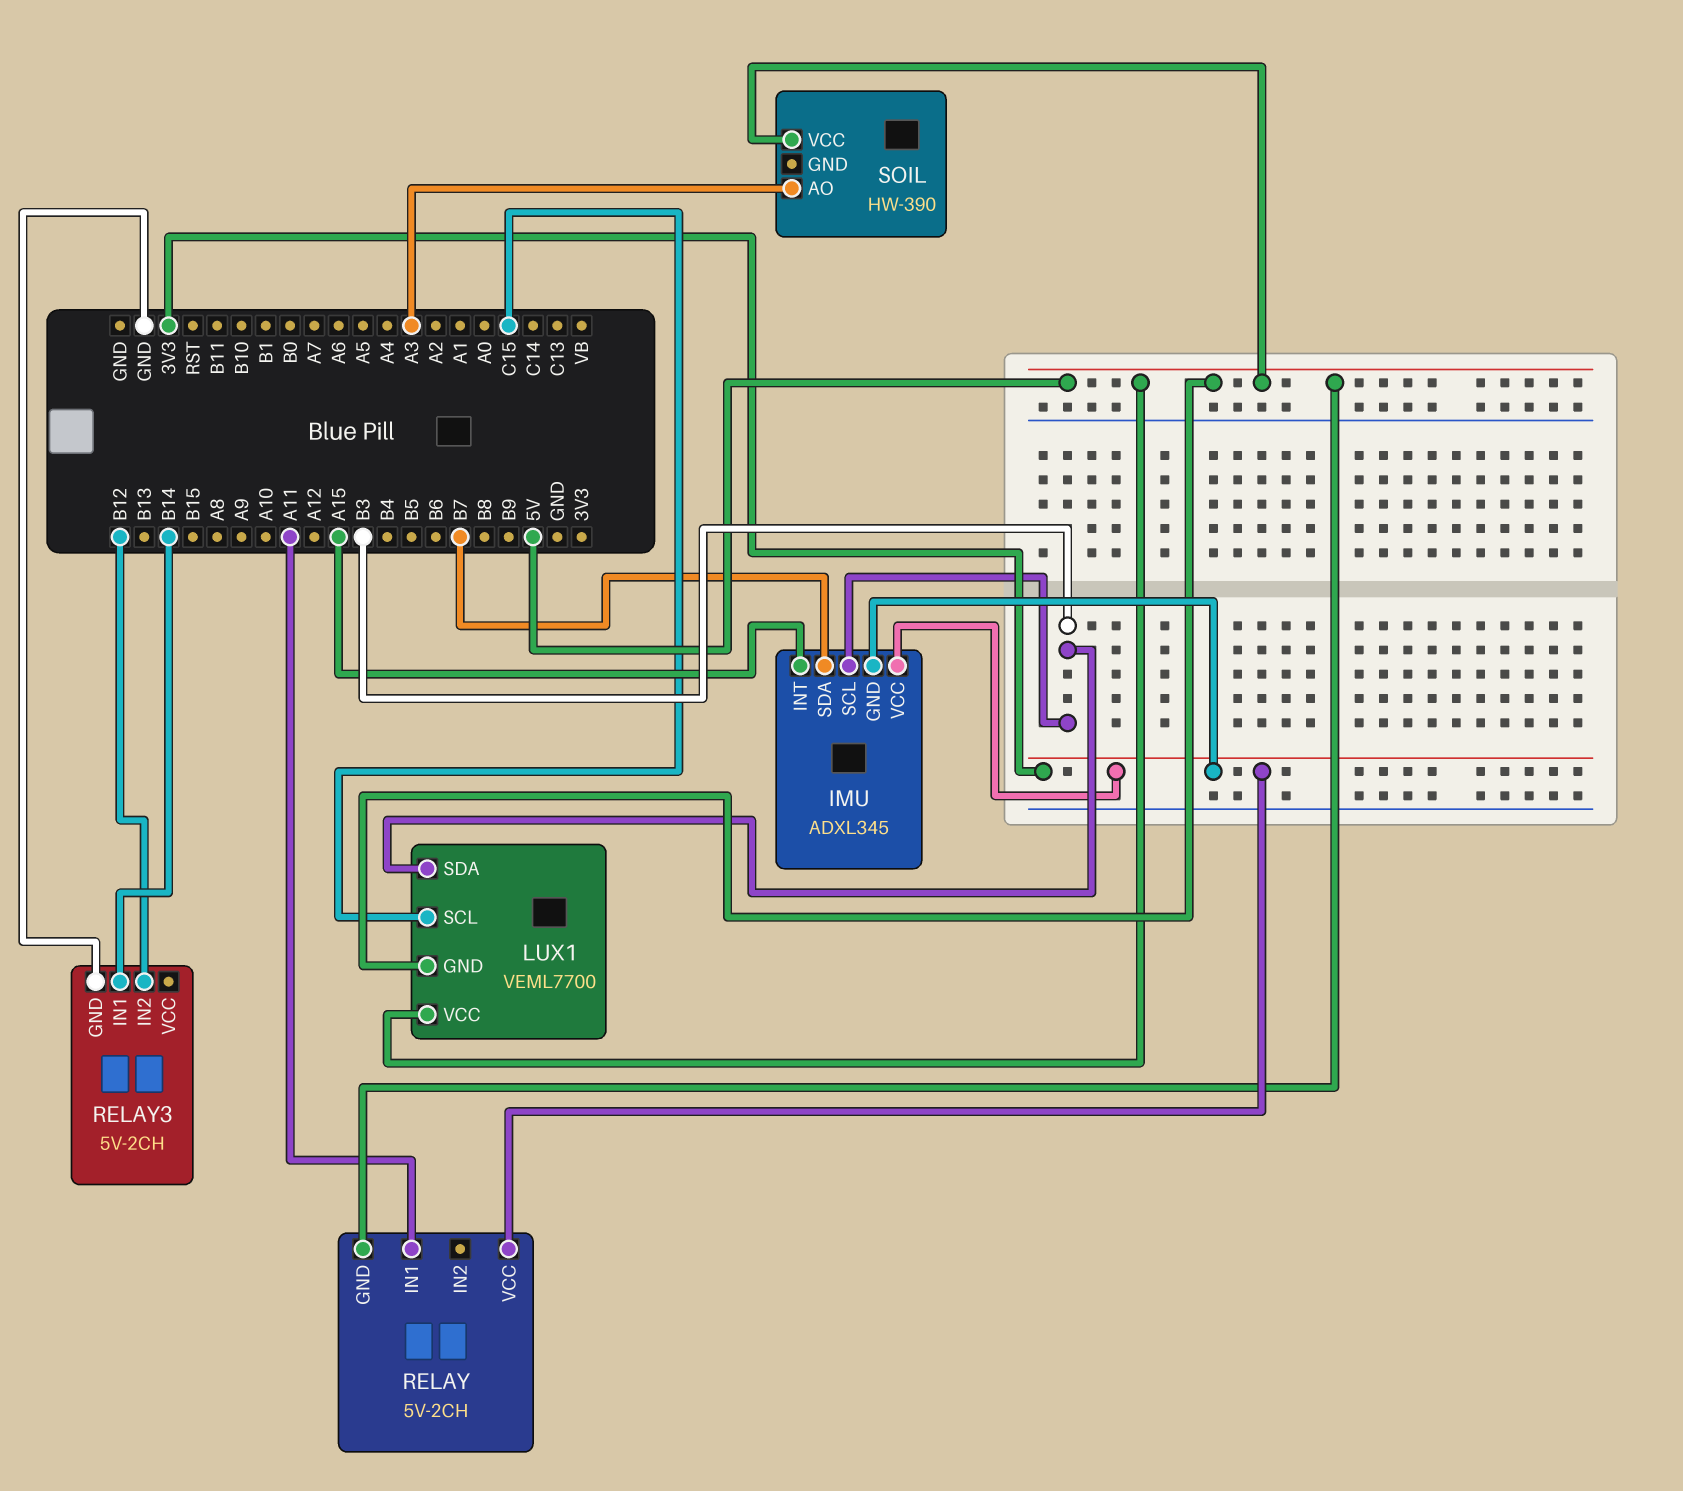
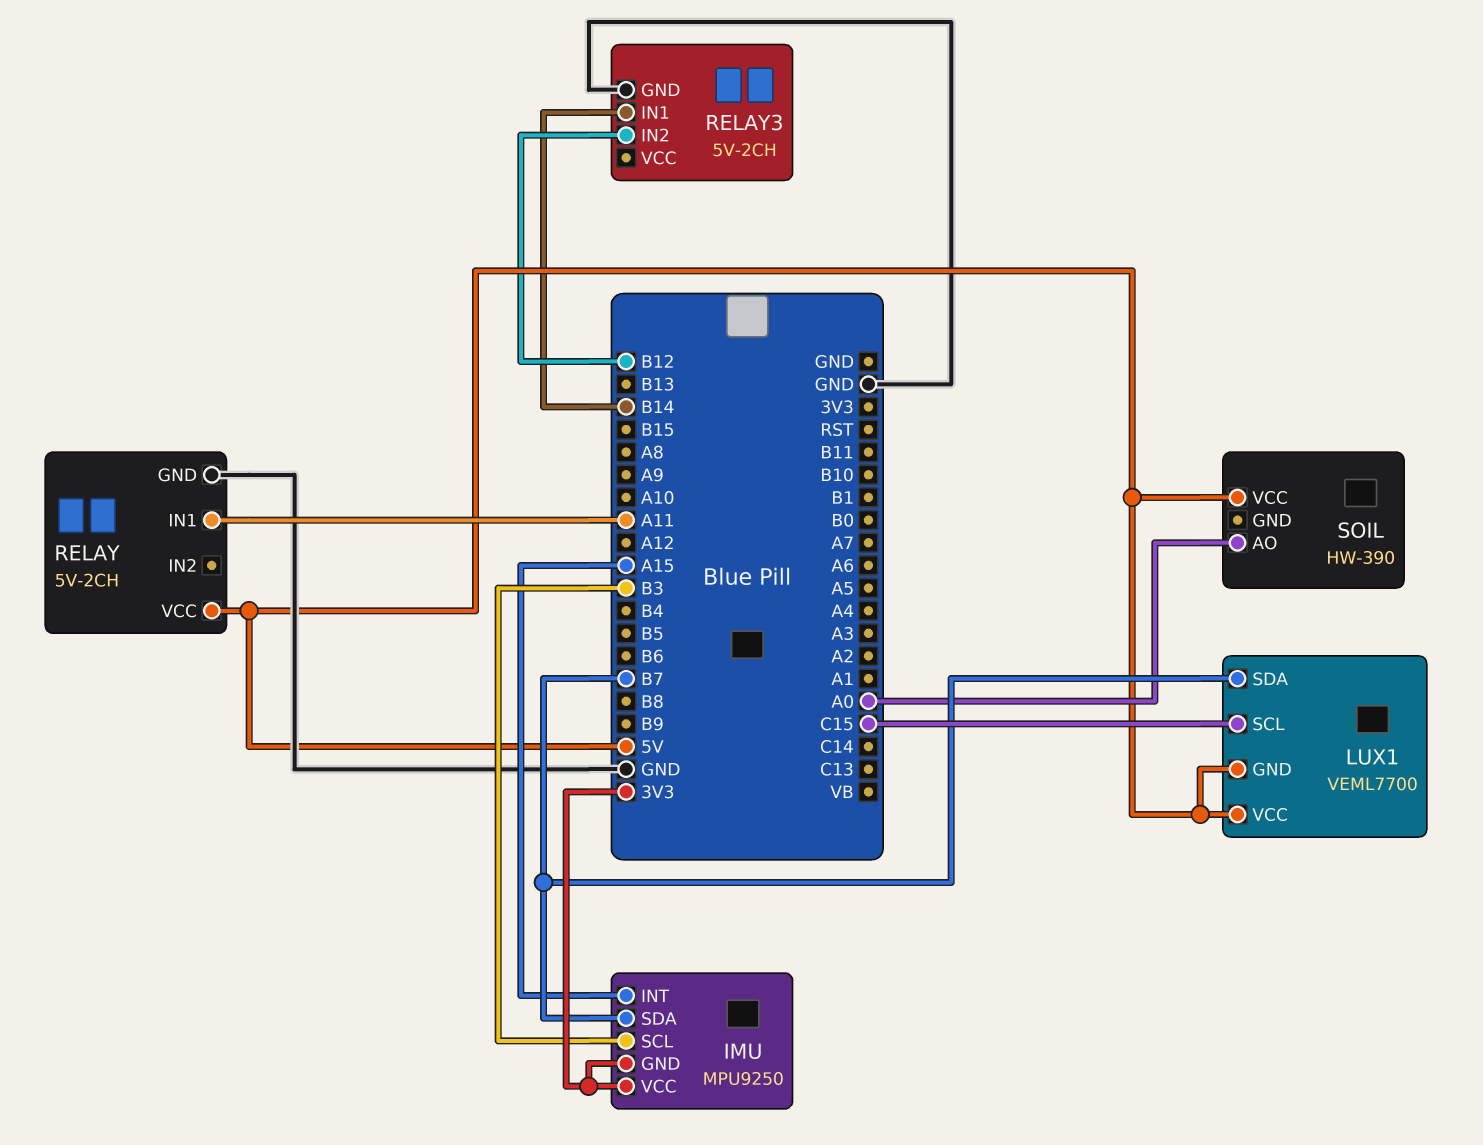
IMU: ADXL345 -> MPU9250
LUX1 pin SDA: B3 -> B7
RELAY pin GND: 5V -> GND
RELAY pin VCC: 3V3 -> 5V
SOIL pin AO: A3 -> A0

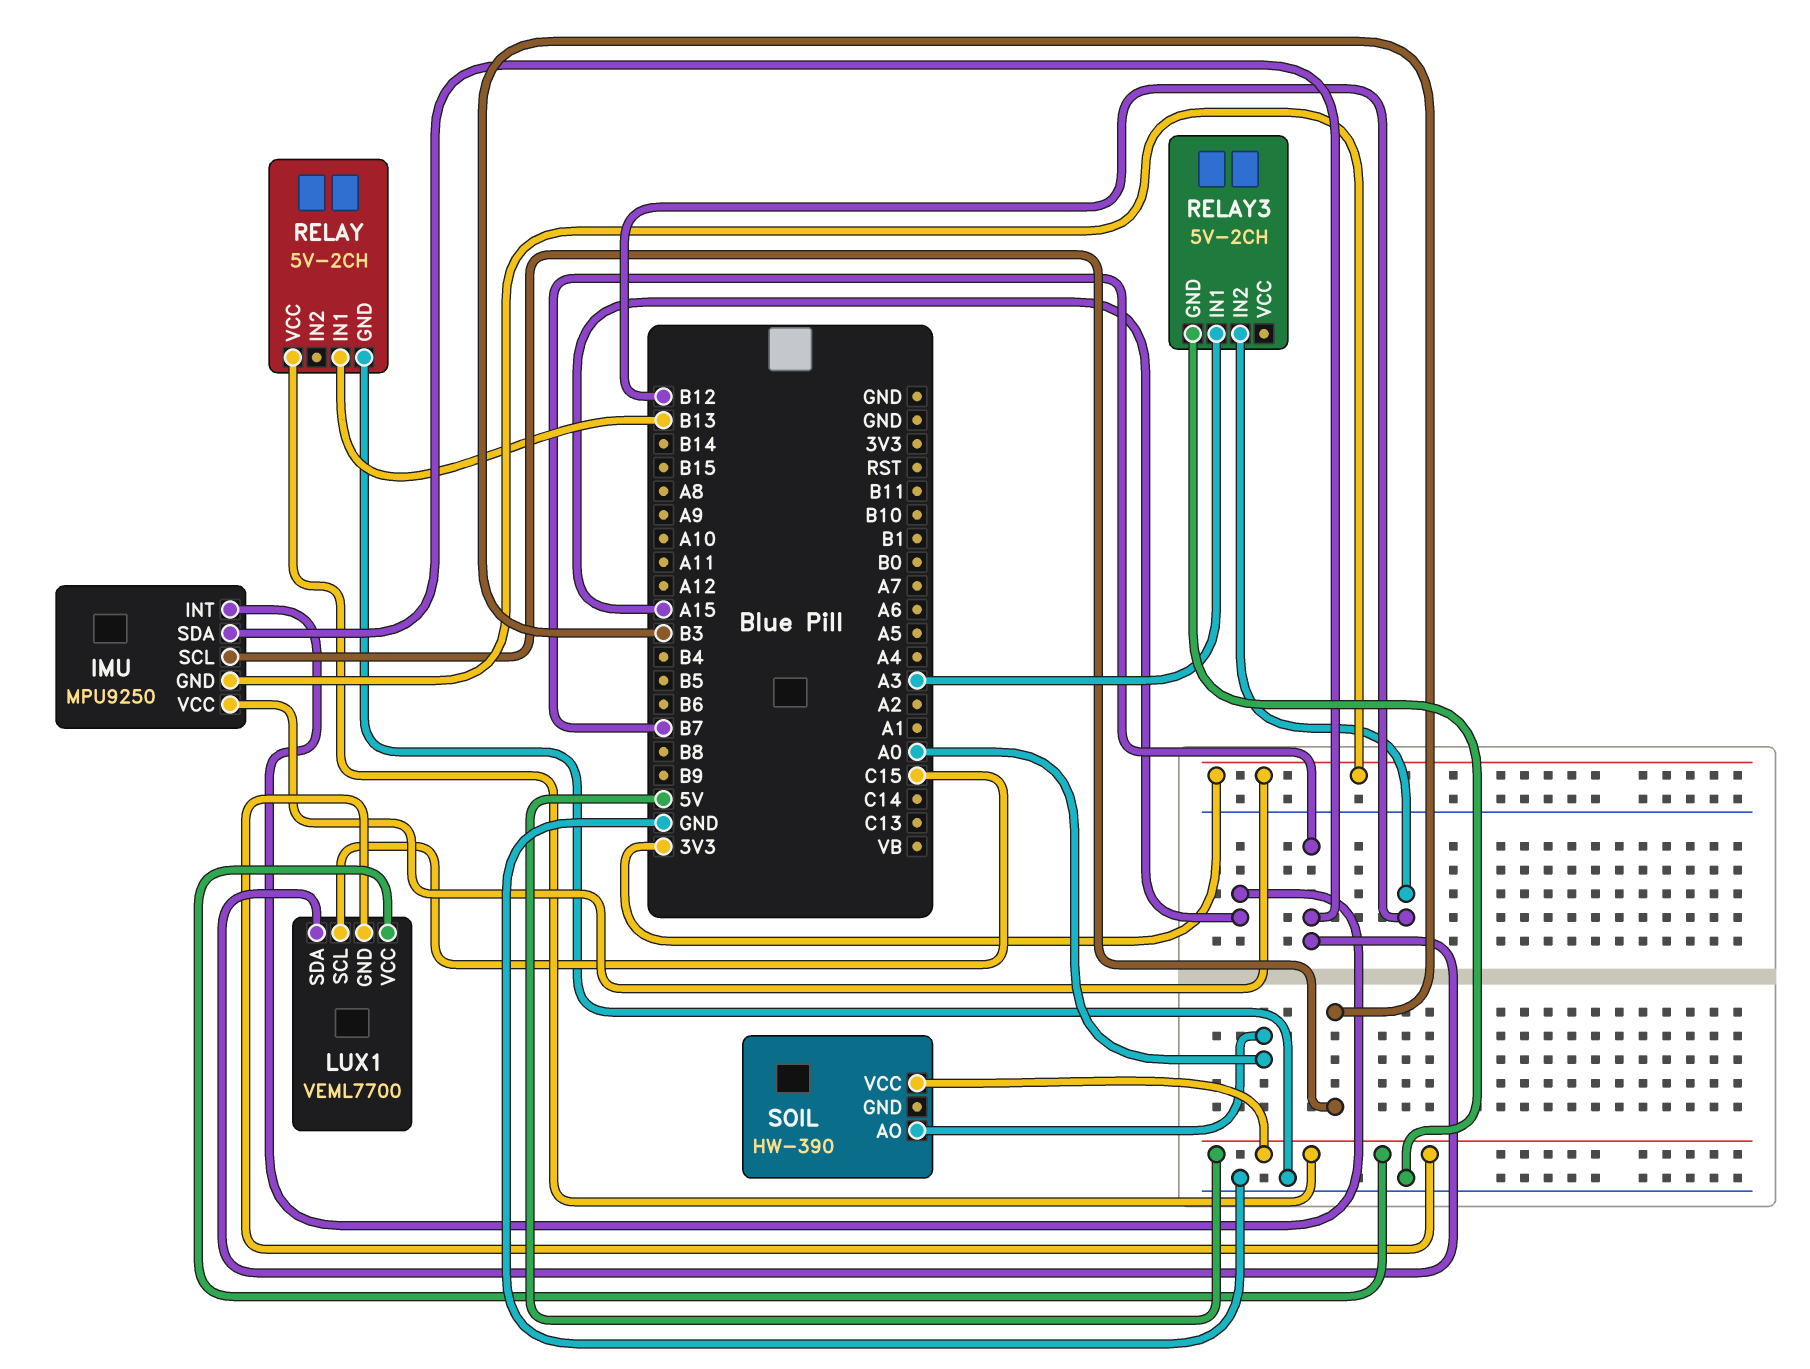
RELAY pin IN1: A11 -> B13
RELAY3 pin IN1: B14 -> A3

